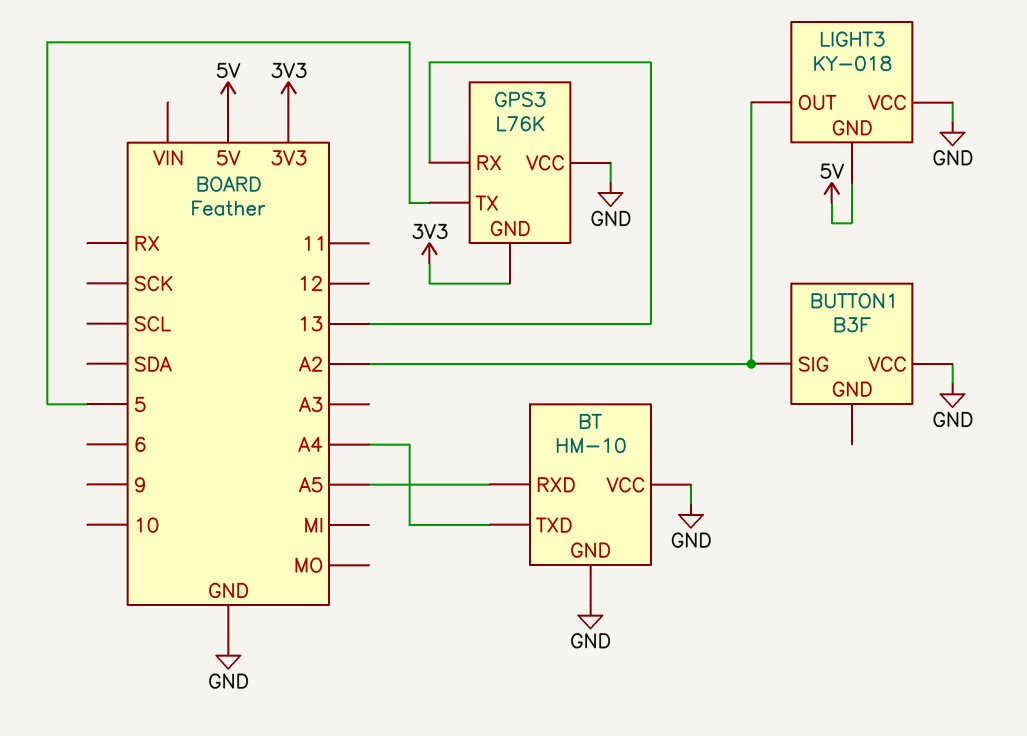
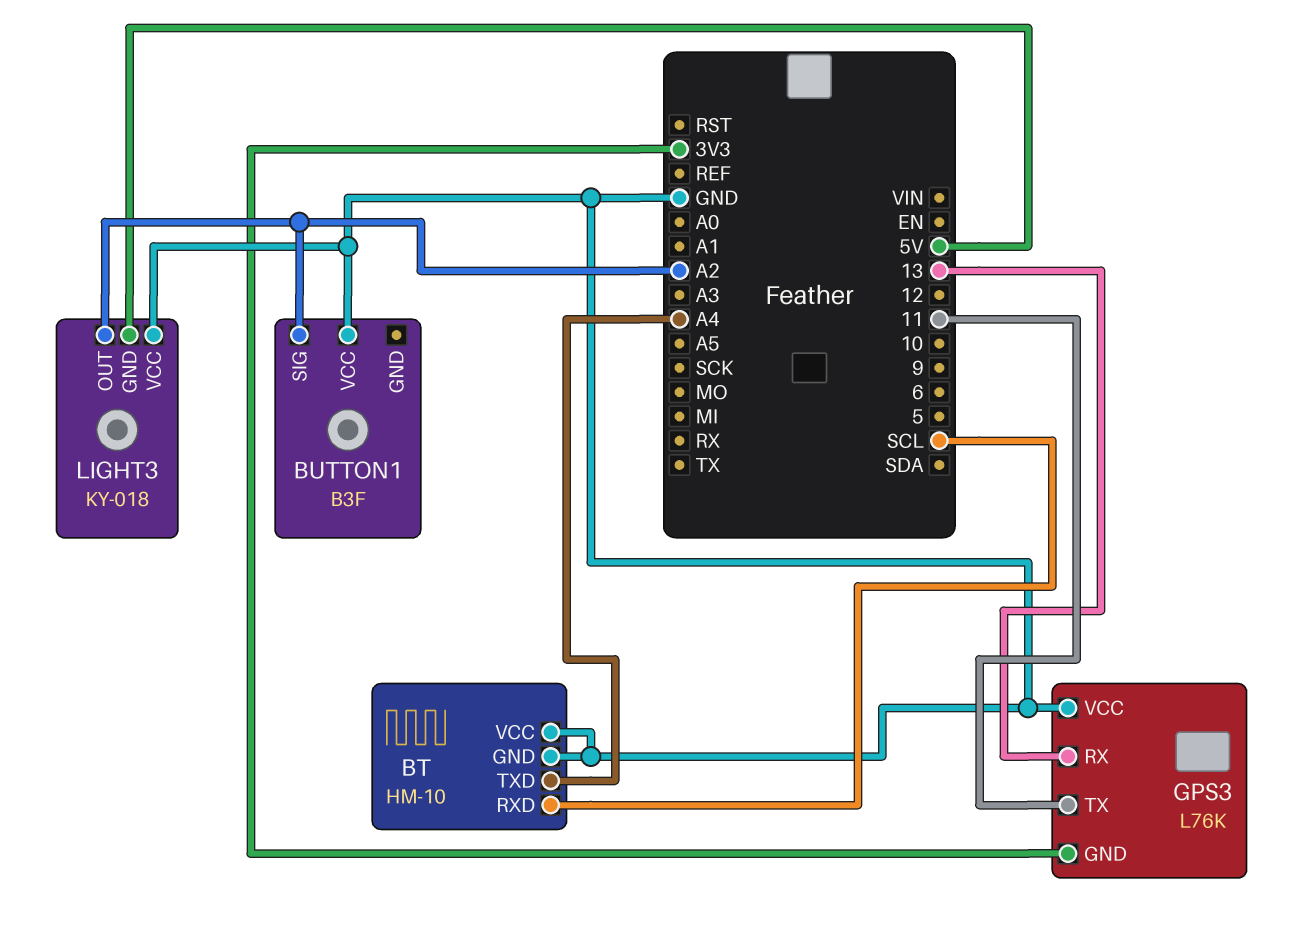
BT pin RXD: A5 -> SCL
GPS3 pin TX: 5 -> 11

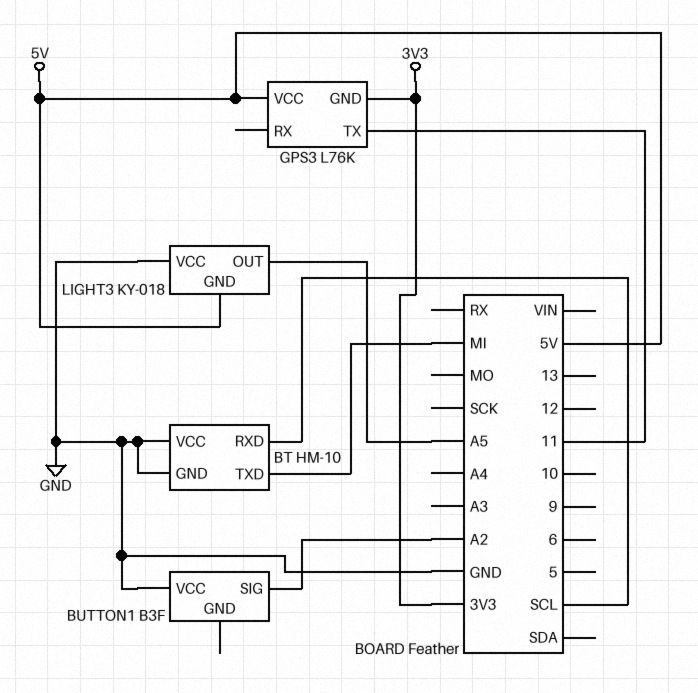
BT pin TXD: A4 -> MI
GPS3 pin RX: 13 -> none
GPS3 pin VCC: GND -> 5V
LIGHT3 pin OUT: A2 -> A5

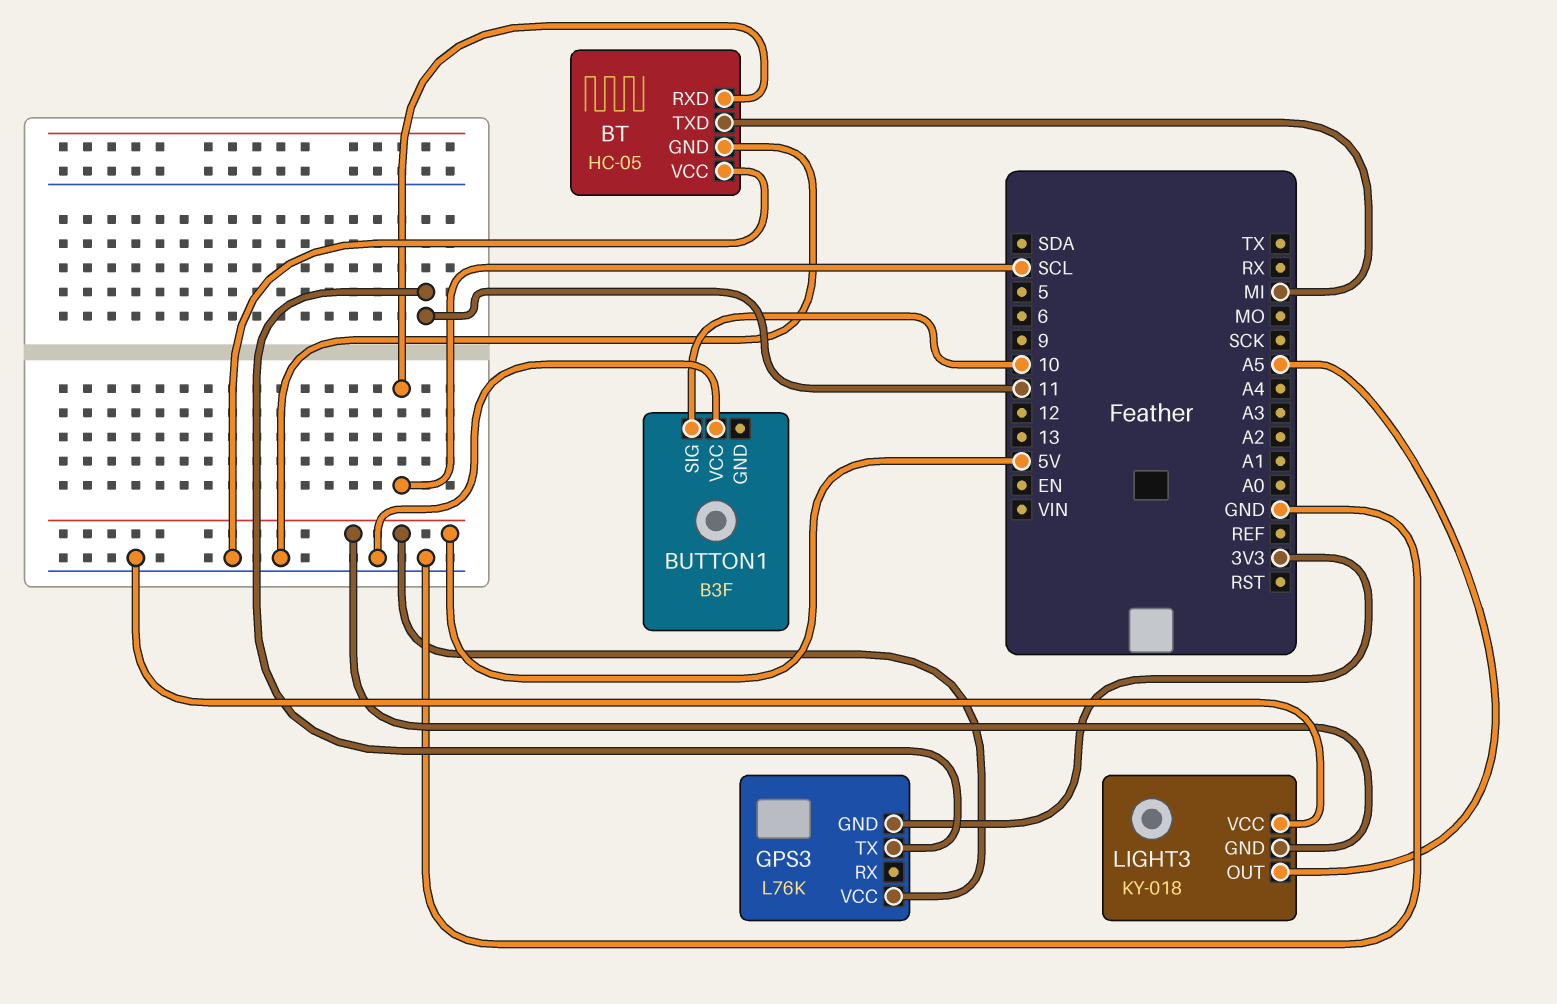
BT: HM-10 -> HC-05
BUTTON1 pin SIG: A2 -> 10

